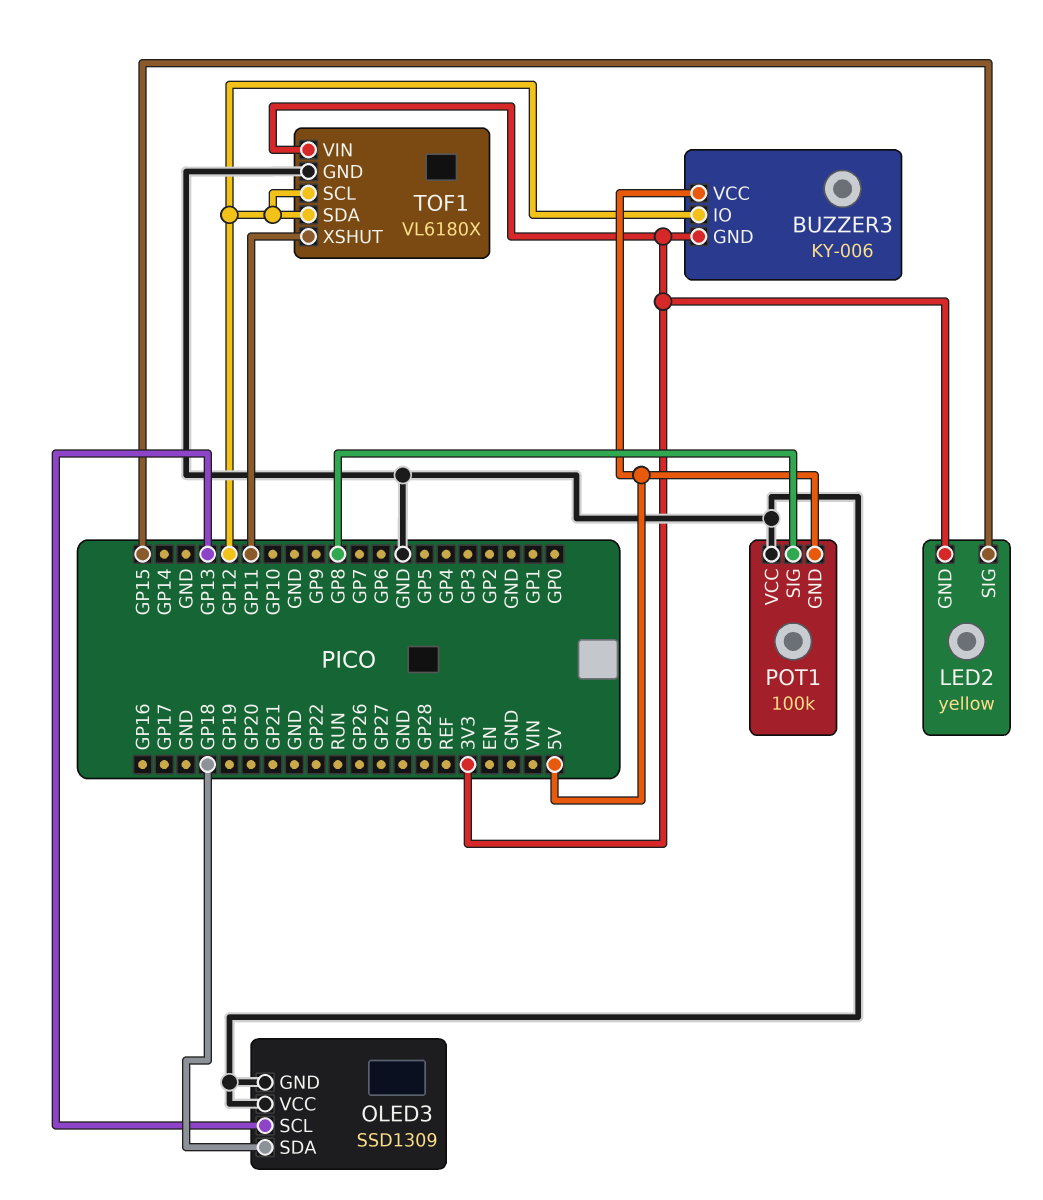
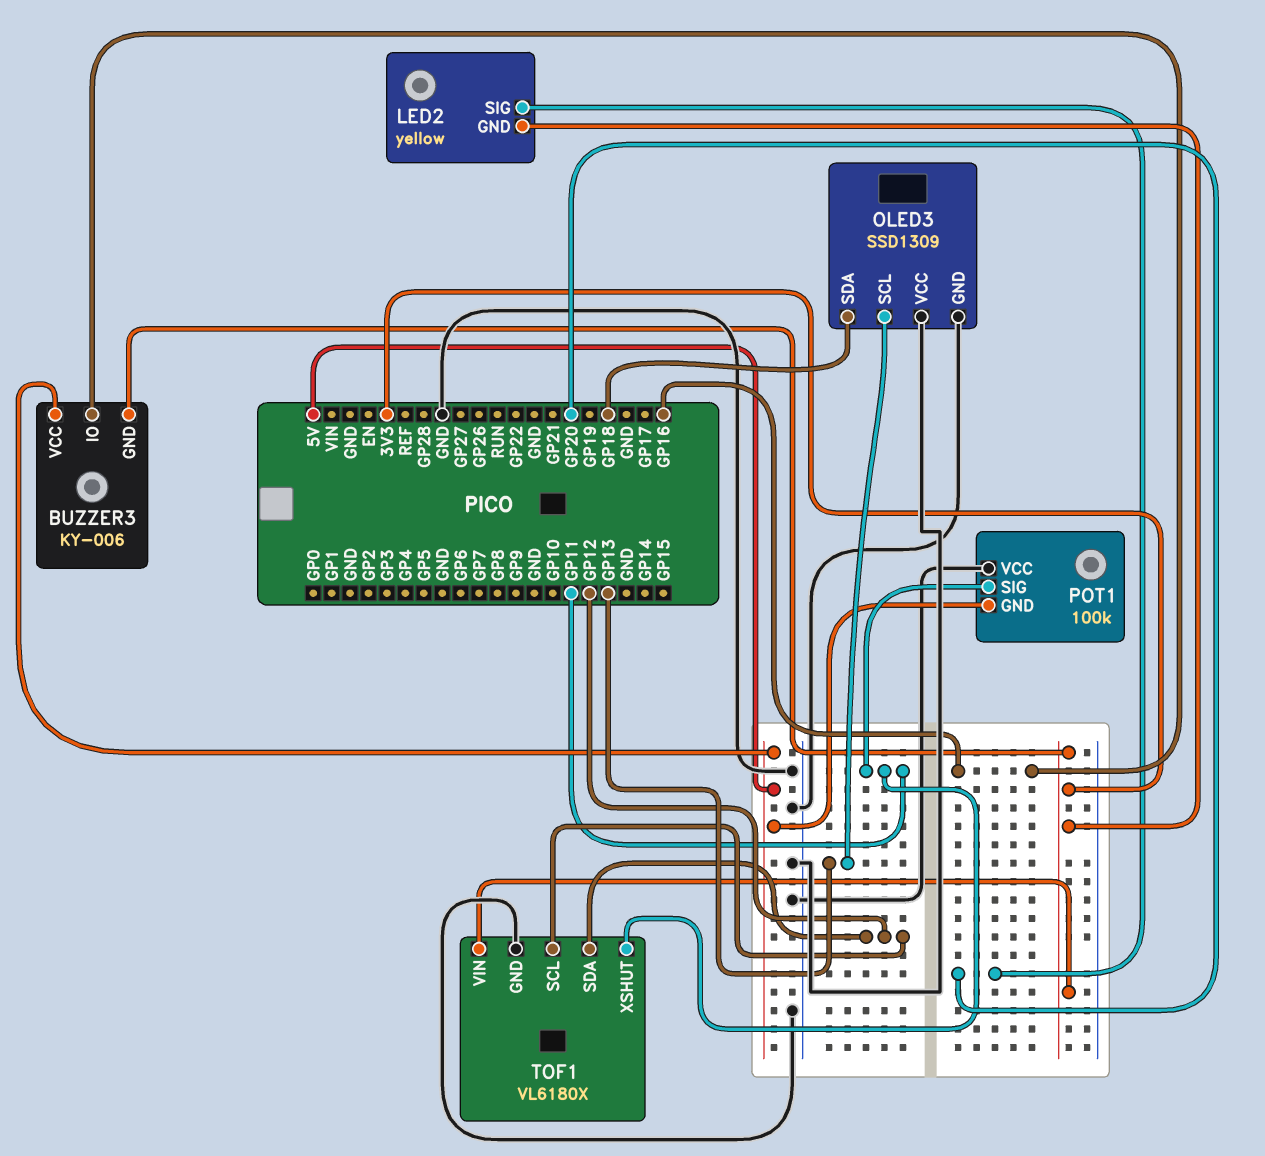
BUZZER3 pin IO: GP12 -> GP16
LED2 pin SIG: GP15 -> GP20
POT1 pin SIG: GP8 -> GP11

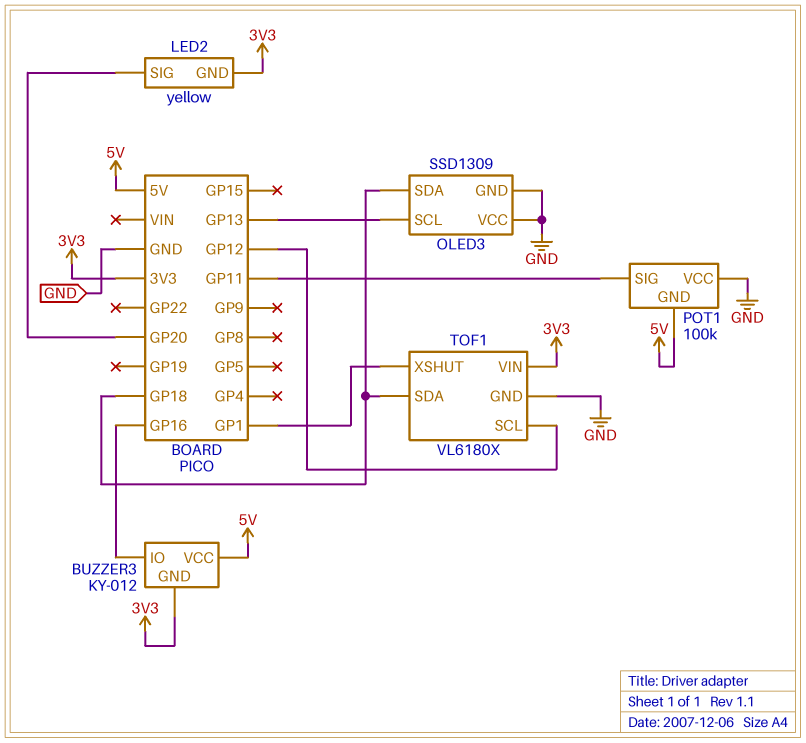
BUZZER3: KY-006 -> KY-012
TOF1 pin SDA: GP12 -> GP18
TOF1 pin XSHUT: GP11 -> GP1

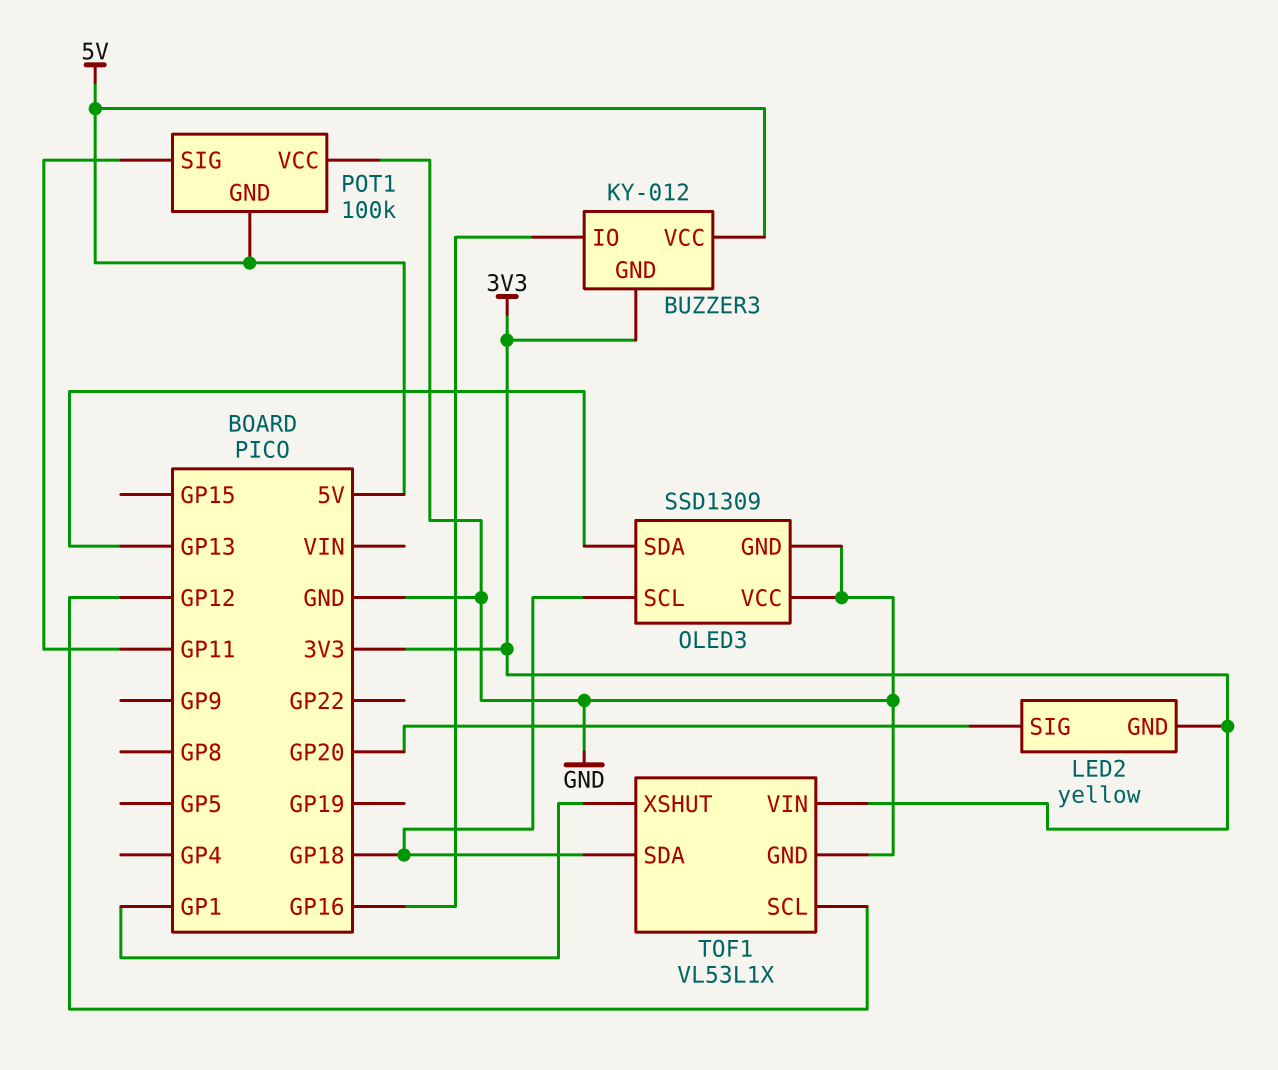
OLED3 pin SCL: GP13 -> GP18
OLED3 pin SDA: GP18 -> GP13
TOF1: VL6180X -> VL53L1X

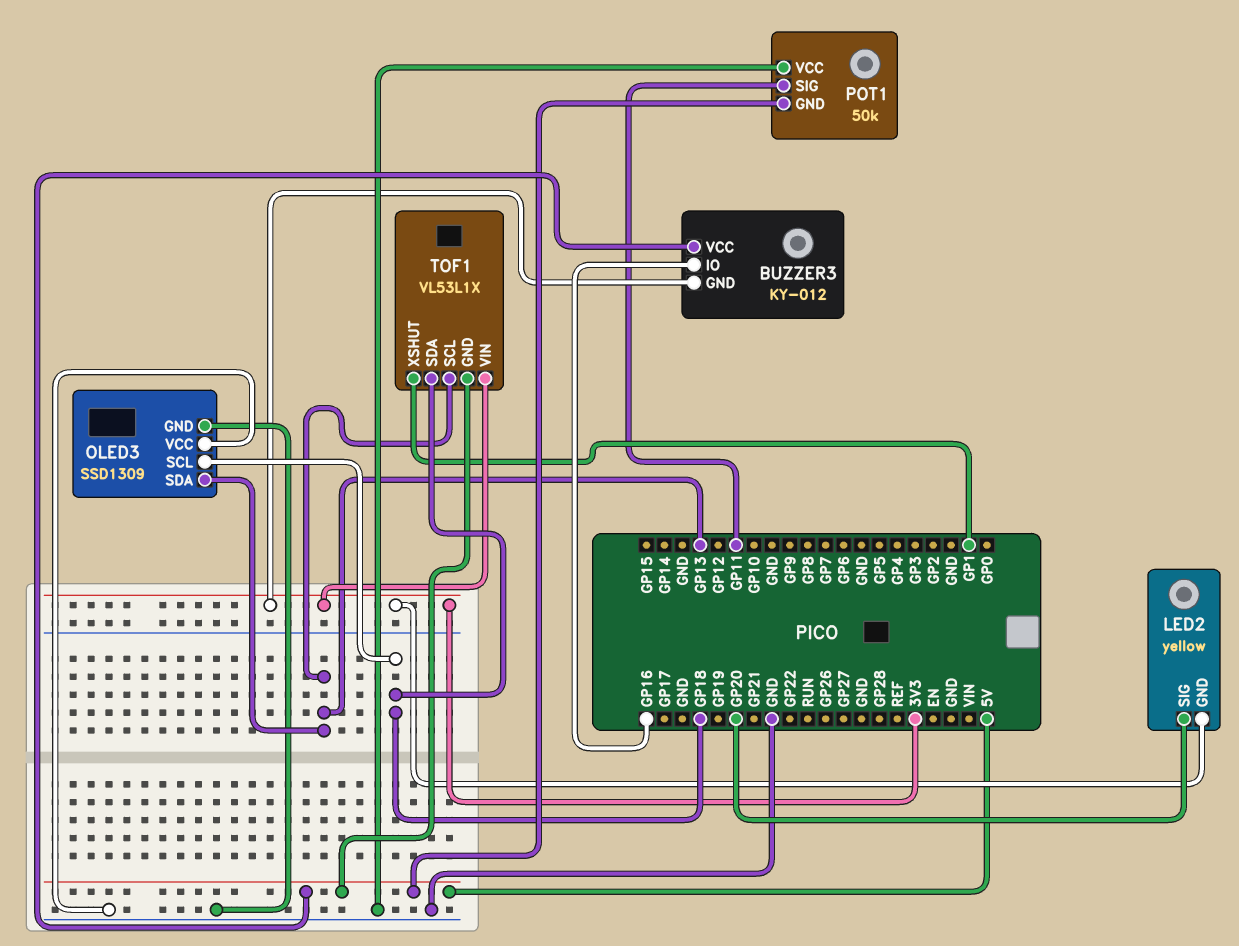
POT1: 100k -> 50k
TOF1 pin GND: GND -> 5V
TOF1 pin SCL: GP12 -> GP13

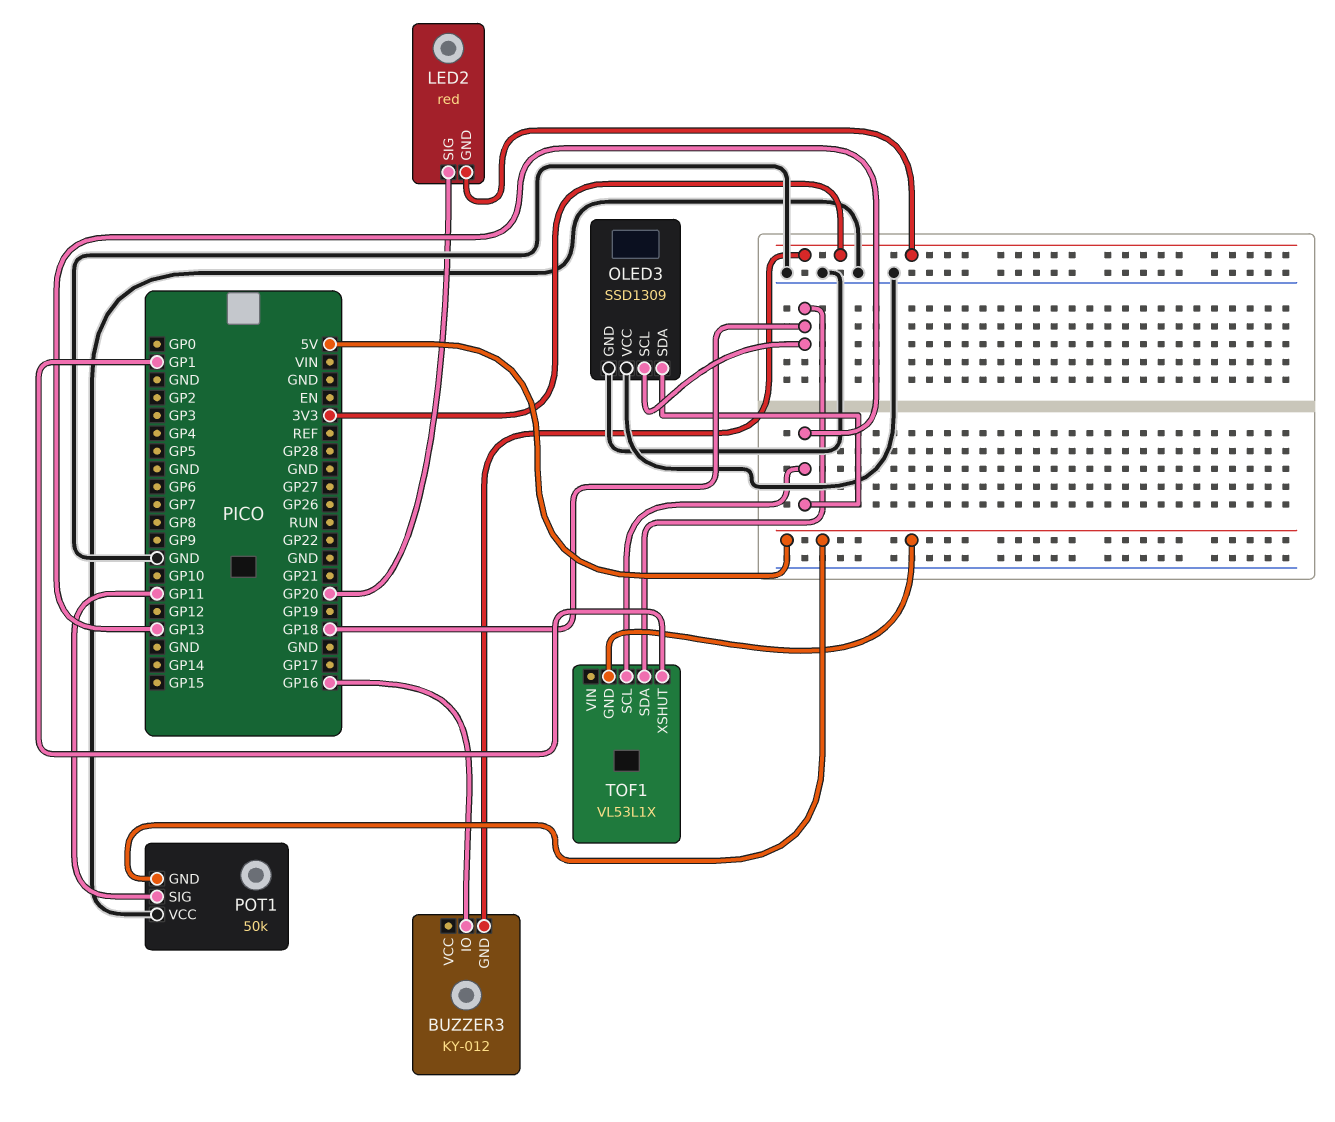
BUZZER3 pin VCC: 5V -> none
LED2: yellow -> red
TOF1 pin VIN: 3V3 -> none

